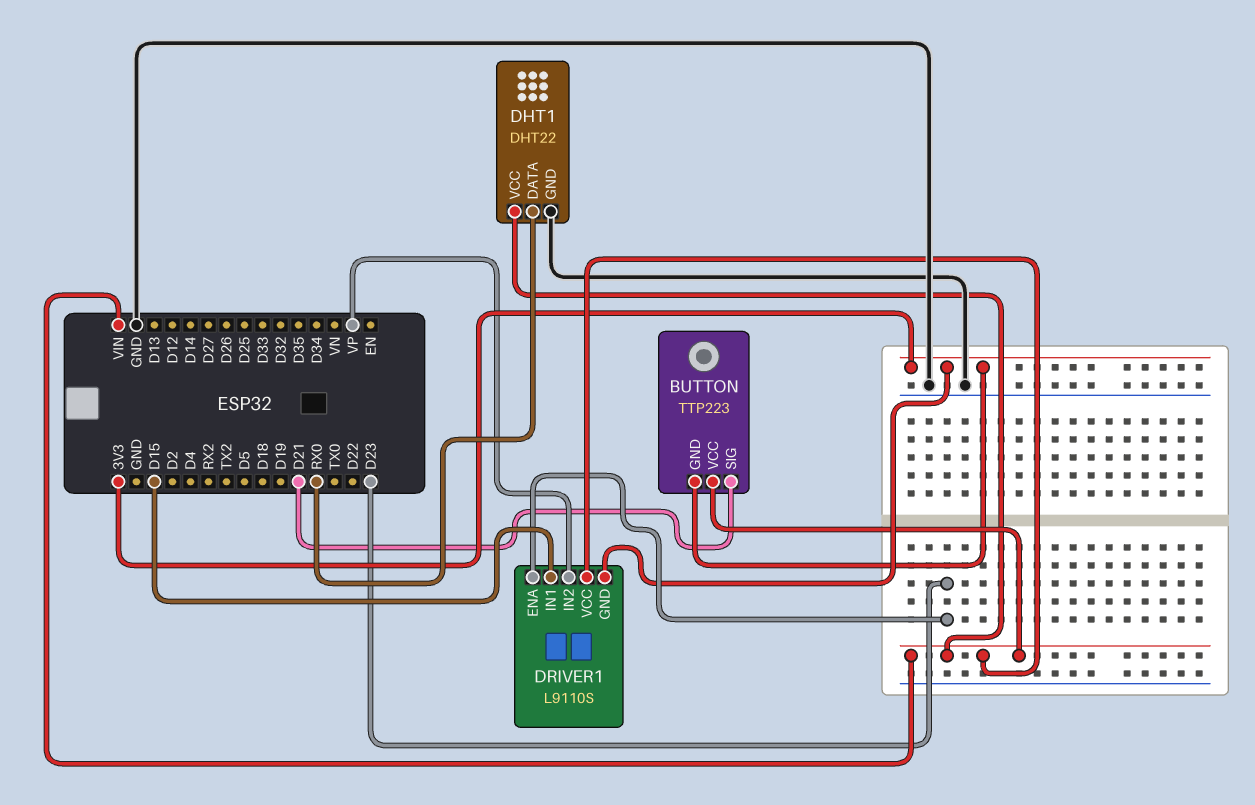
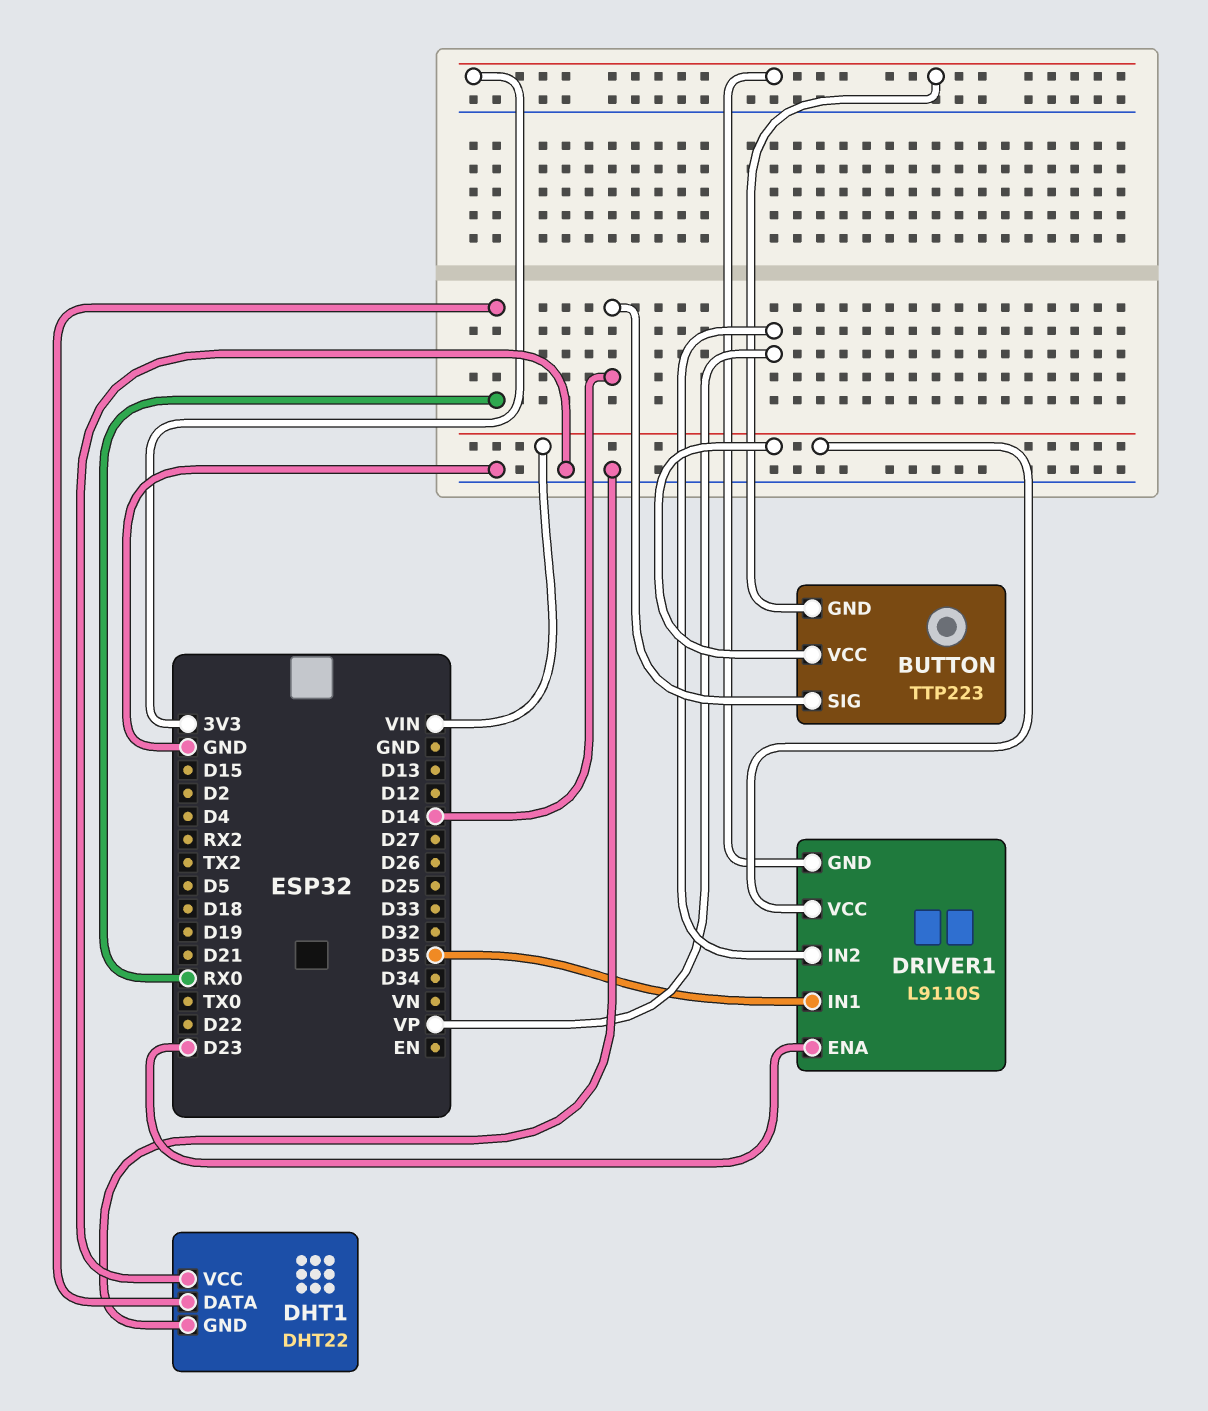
BUTTON pin SIG: D21 -> D14
DHT1 pin VCC: VIN -> GND
DRIVER1 pin IN1: D15 -> D35

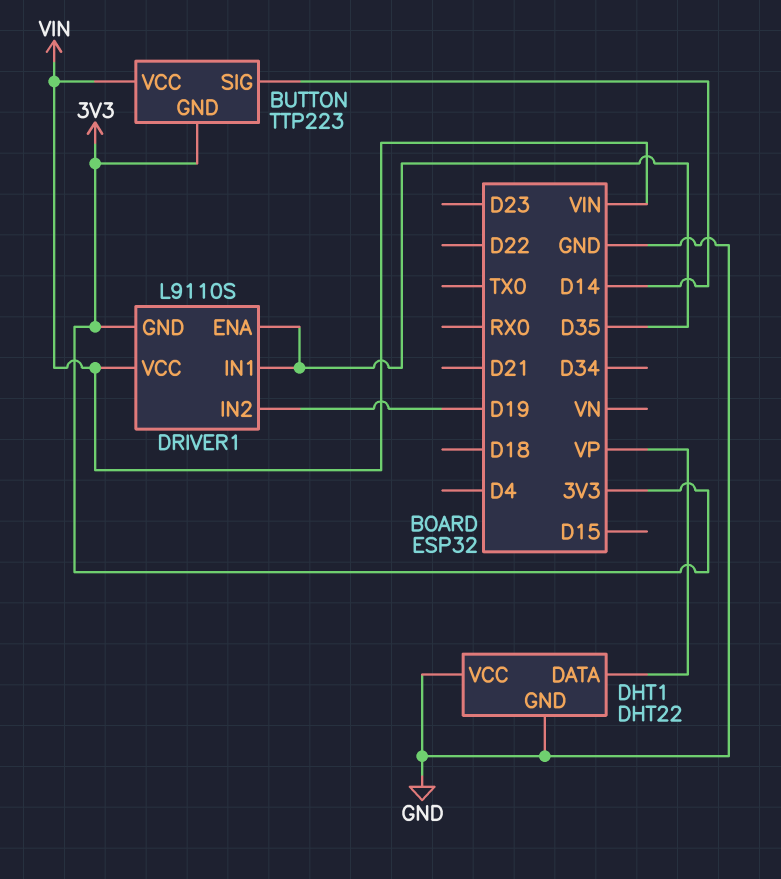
DHT1 pin DATA: RX0 -> VP
DRIVER1 pin ENA: D23 -> D35
DRIVER1 pin IN2: VP -> D19

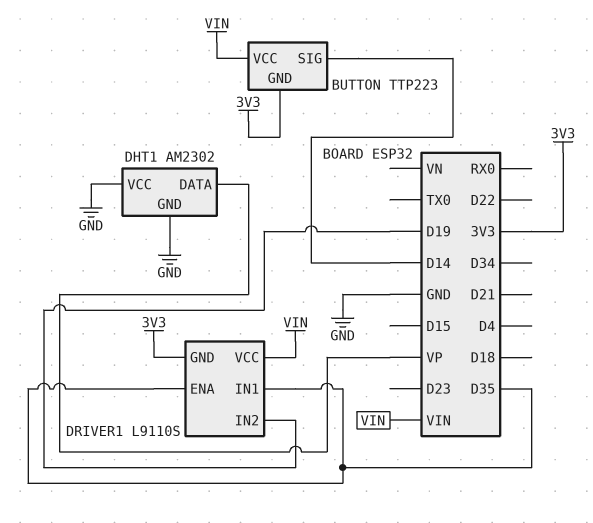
DHT1: DHT22 -> AM2302

